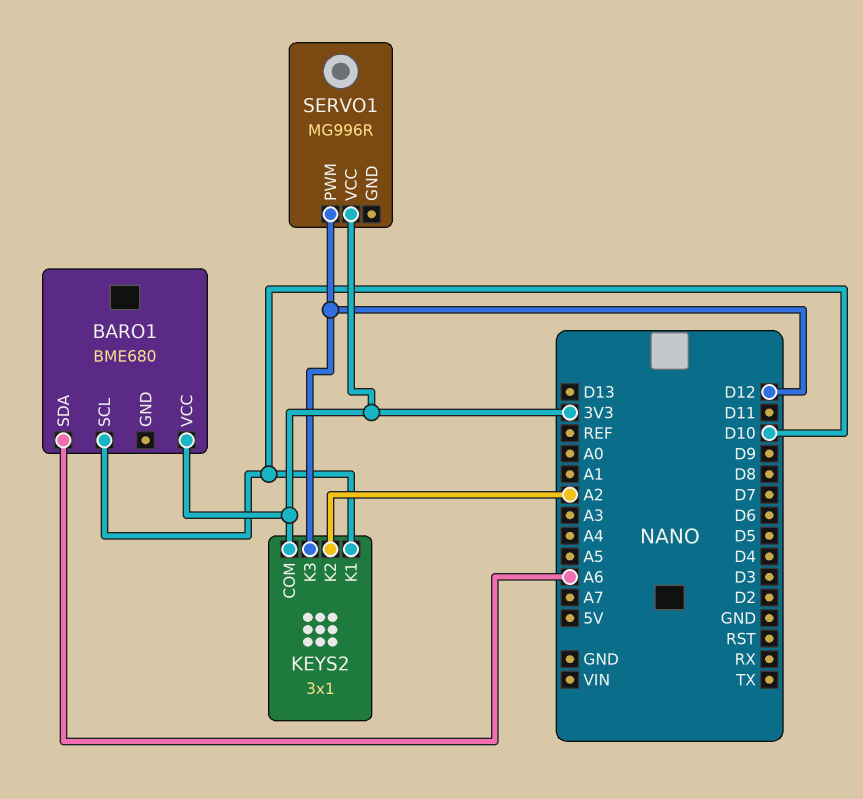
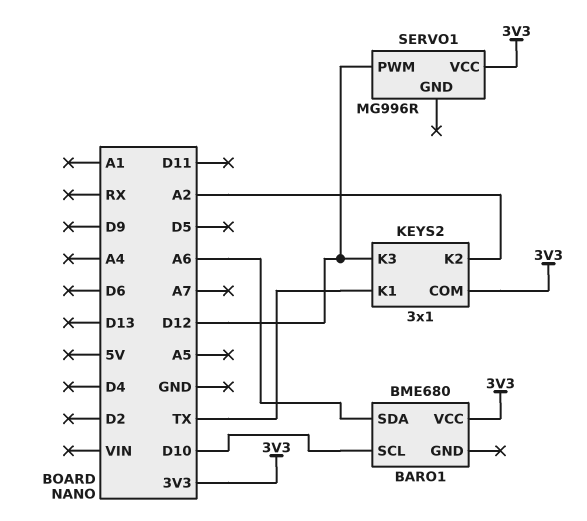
KEYS2 pin K1: D10 -> TX

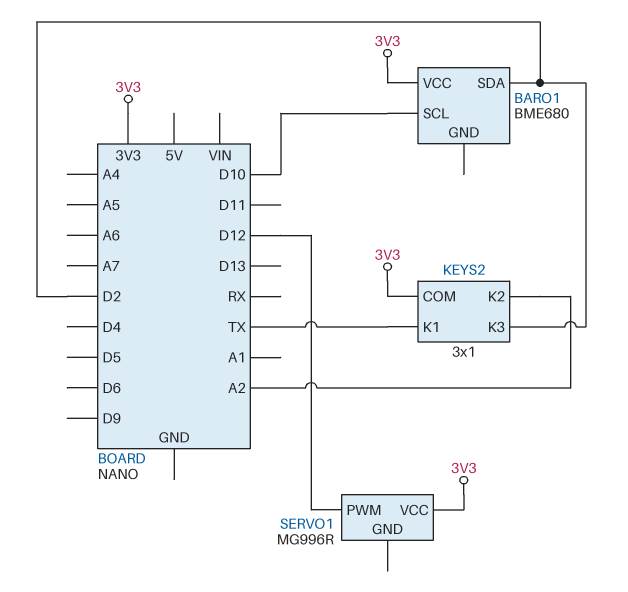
BARO1 pin SDA: A6 -> D2
KEYS2 pin K3: D12 -> D2

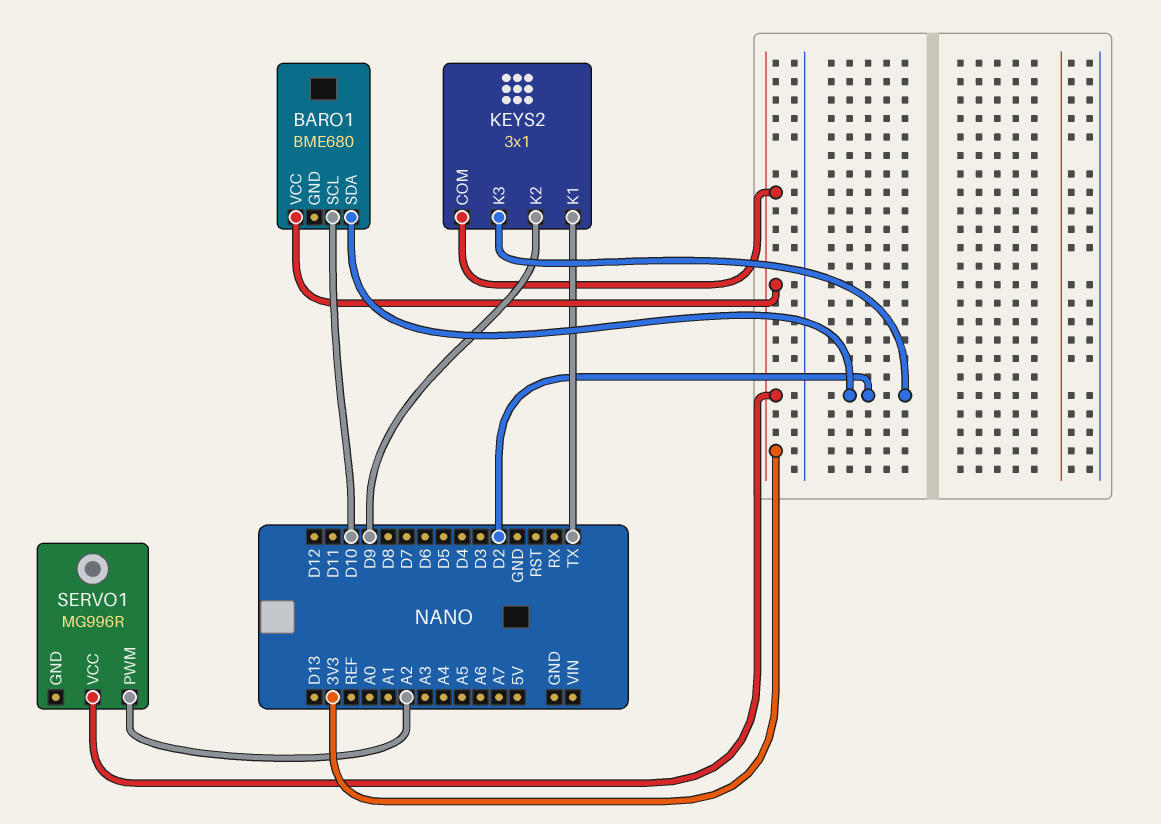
KEYS2 pin K2: A2 -> D9
SERVO1 pin PWM: D12 -> A2

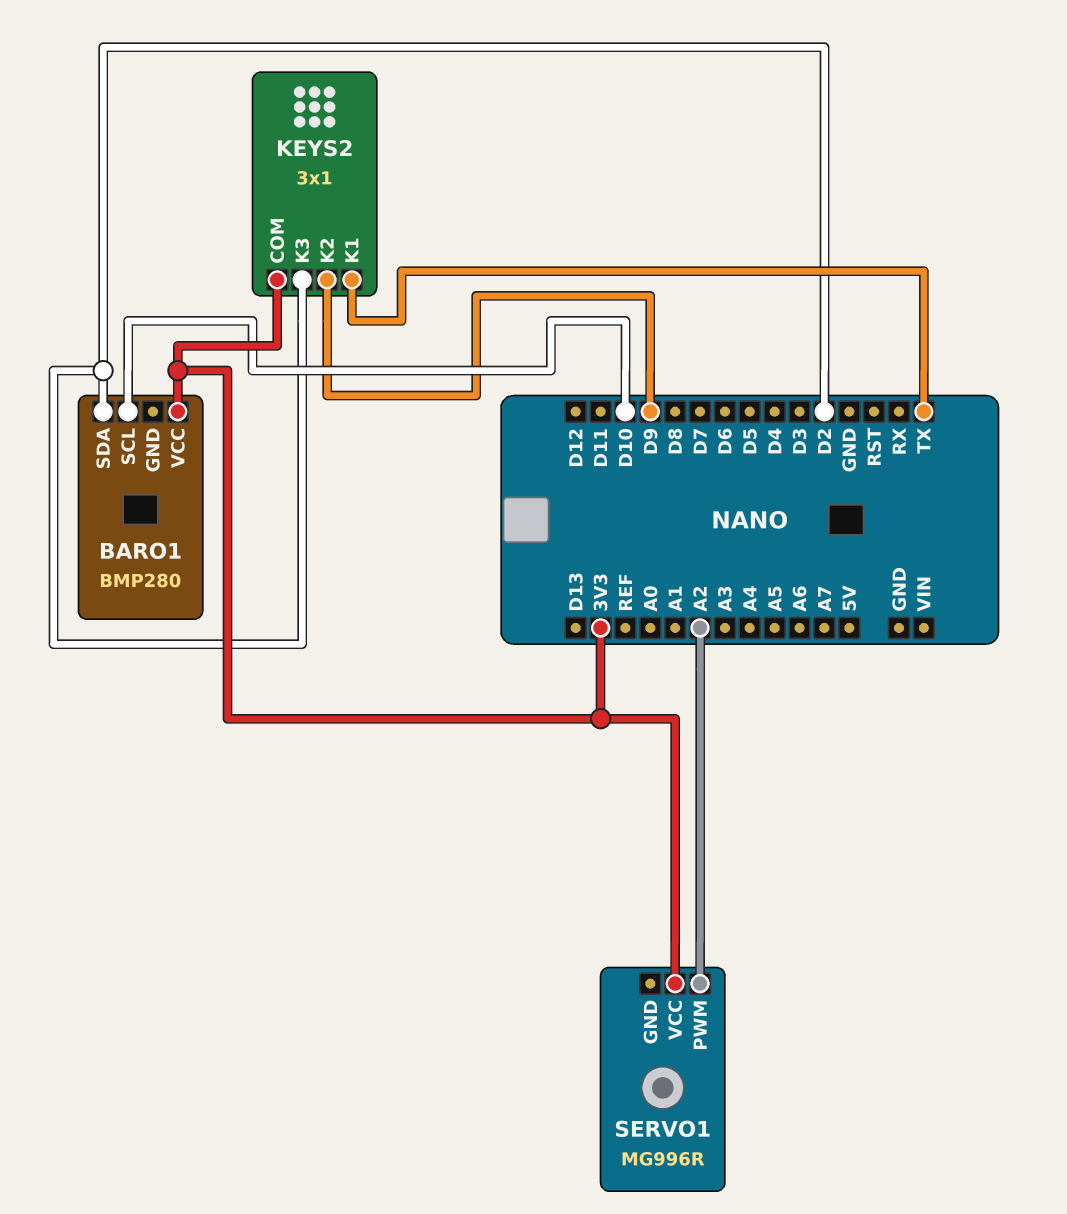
BARO1: BME680 -> BMP280

